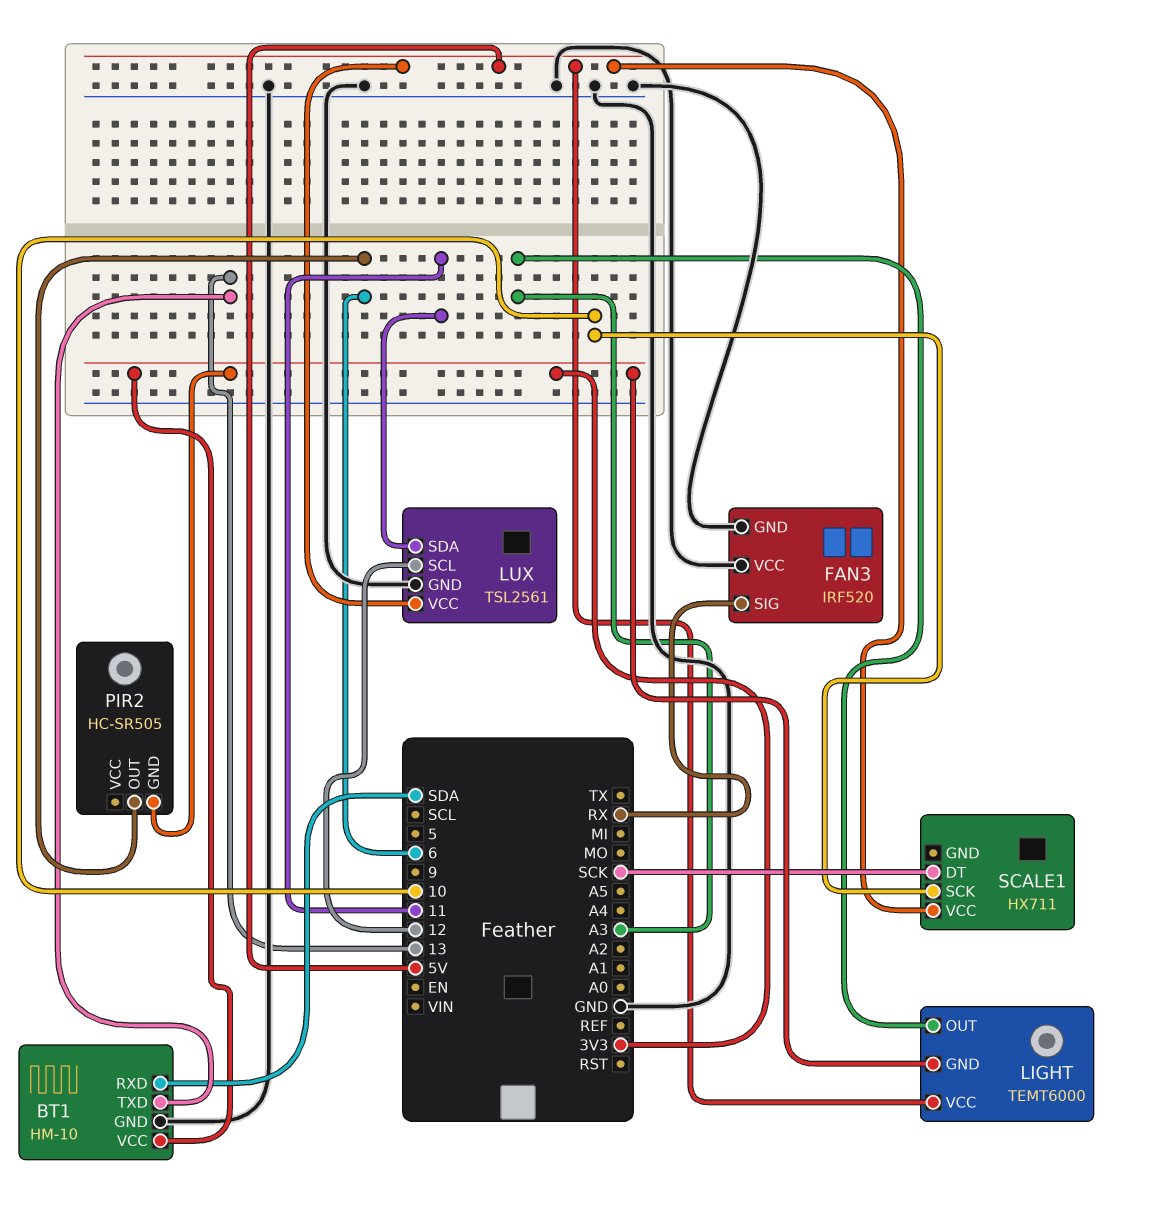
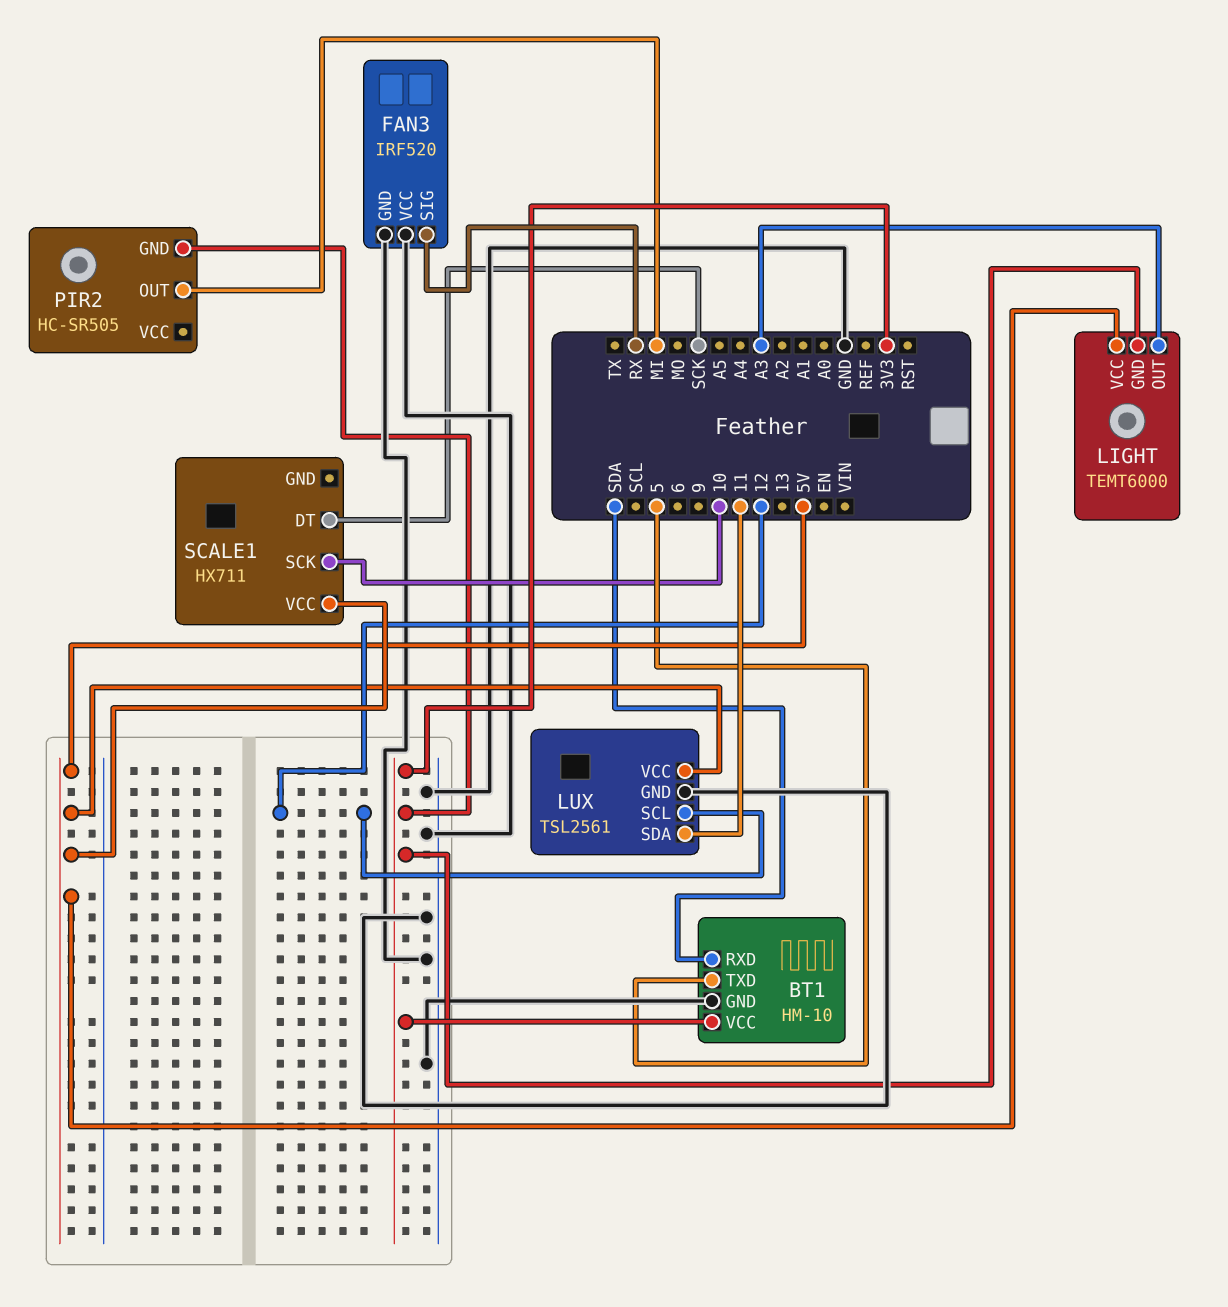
BT1 pin TXD: 13 -> 5
PIR2 pin OUT: 6 -> MI

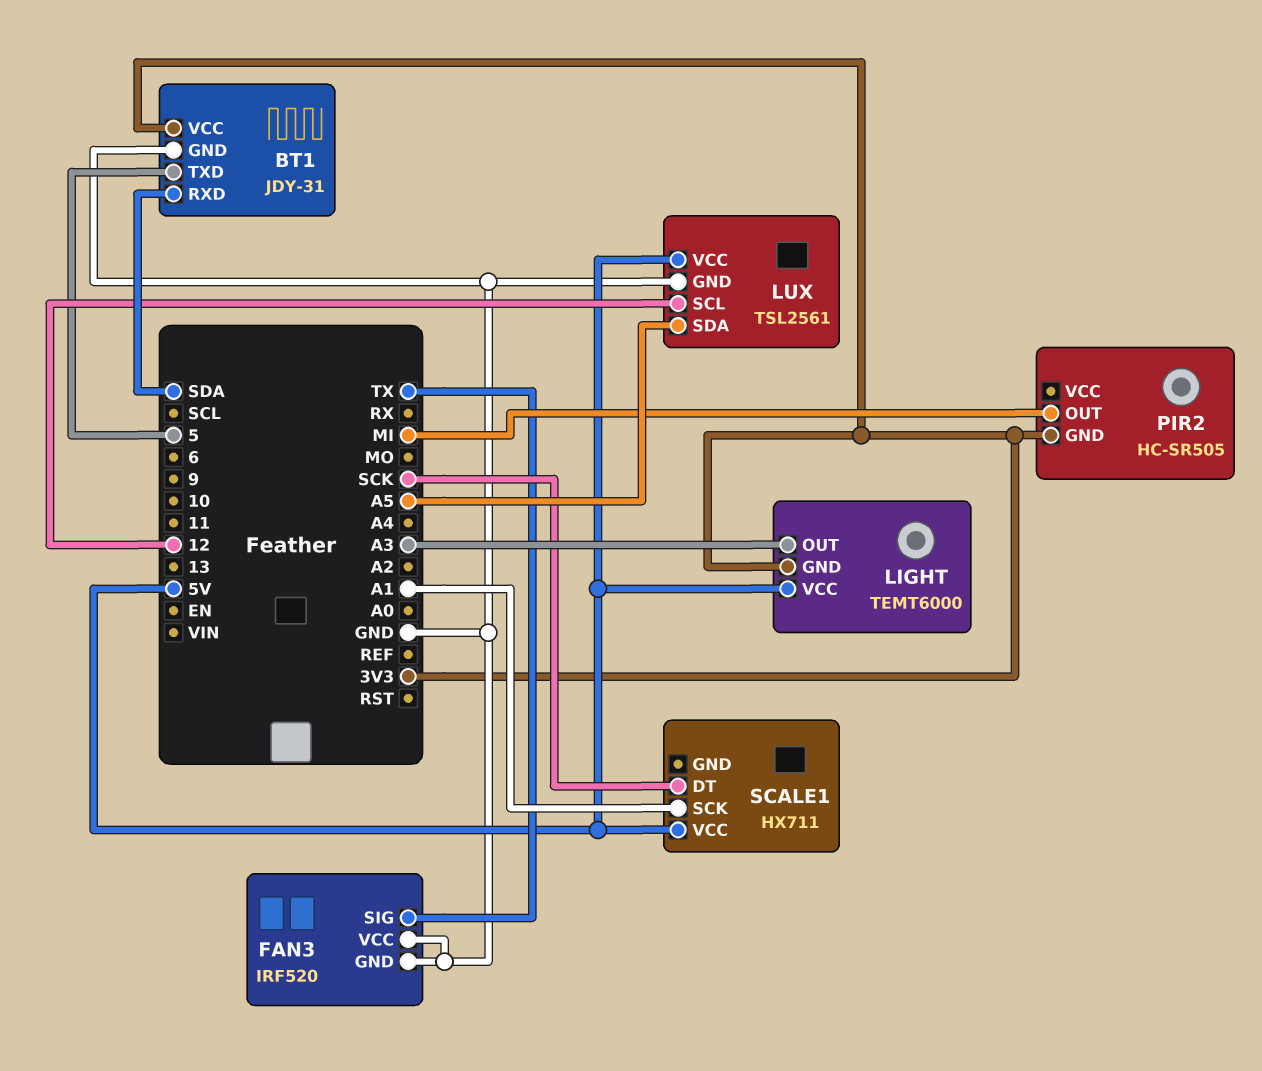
BT1: HM-10 -> JDY-31
FAN3 pin SIG: RX -> TX
LUX pin SDA: 11 -> A5
SCALE1 pin SCK: 10 -> A1

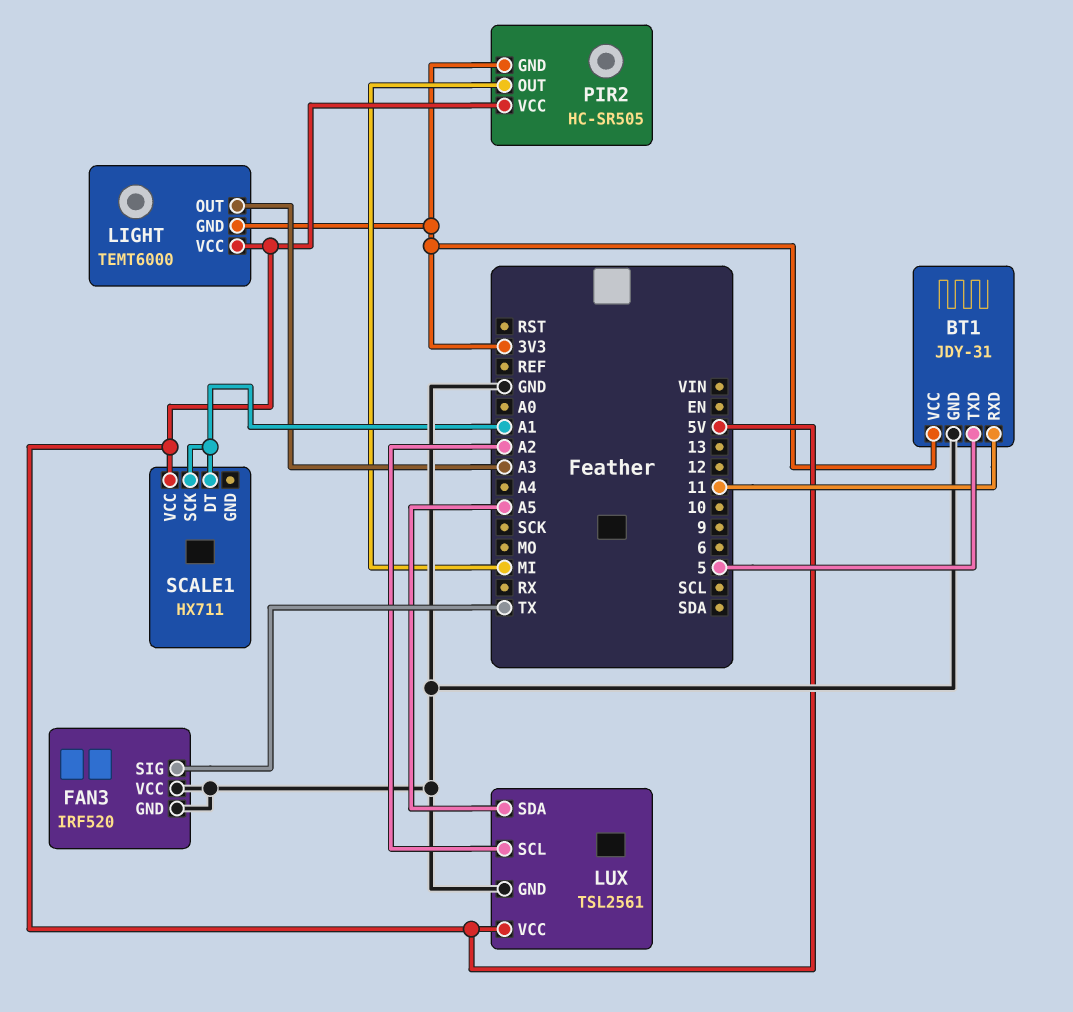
BT1 pin RXD: SDA -> 11
LUX pin SCL: 12 -> A2
PIR2 pin VCC: none -> 5V
SCALE1 pin DT: SCK -> A1

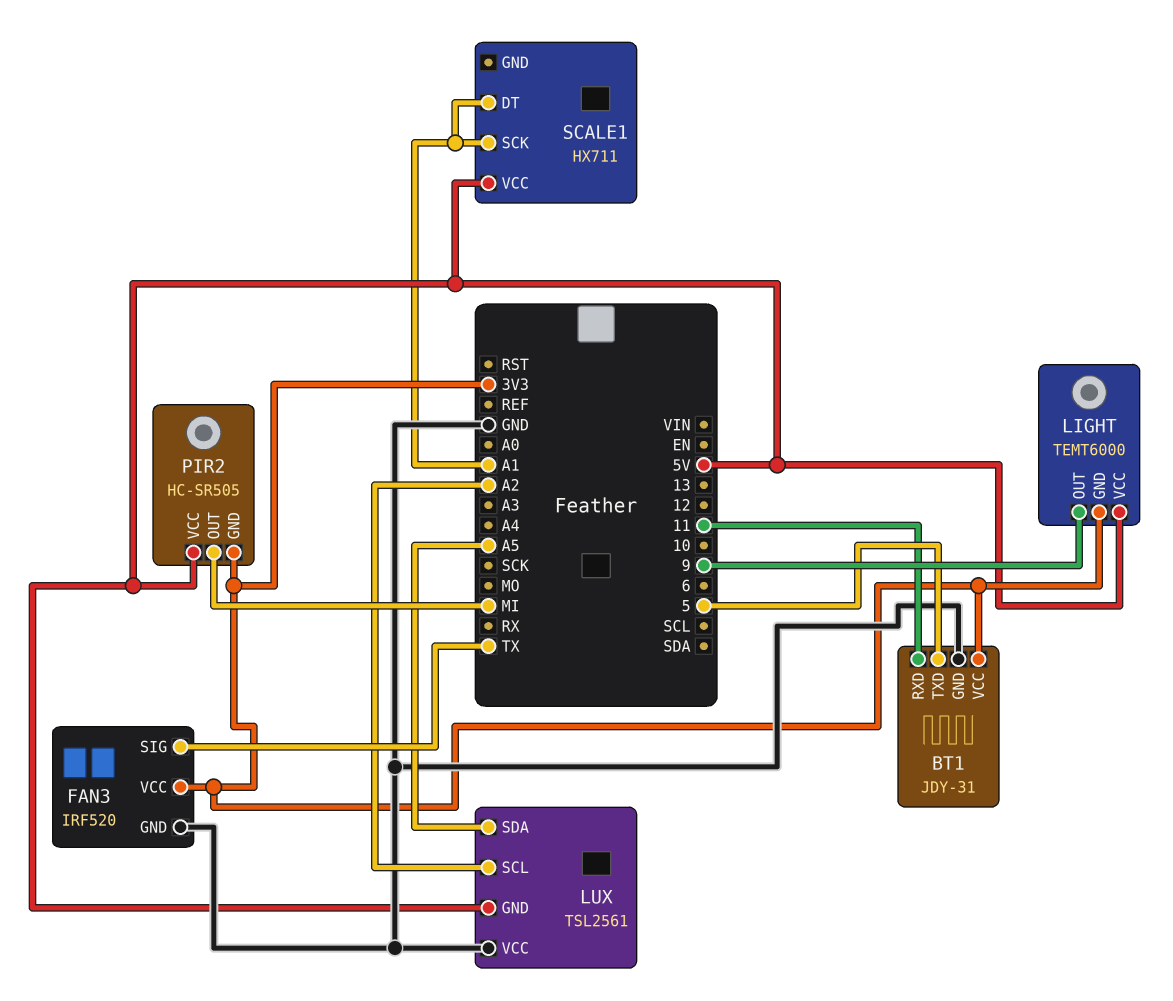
FAN3 pin VCC: GND -> 3V3
LIGHT pin OUT: A3 -> 9
LUX pin GND: GND -> 5V
LUX pin VCC: 5V -> GND

